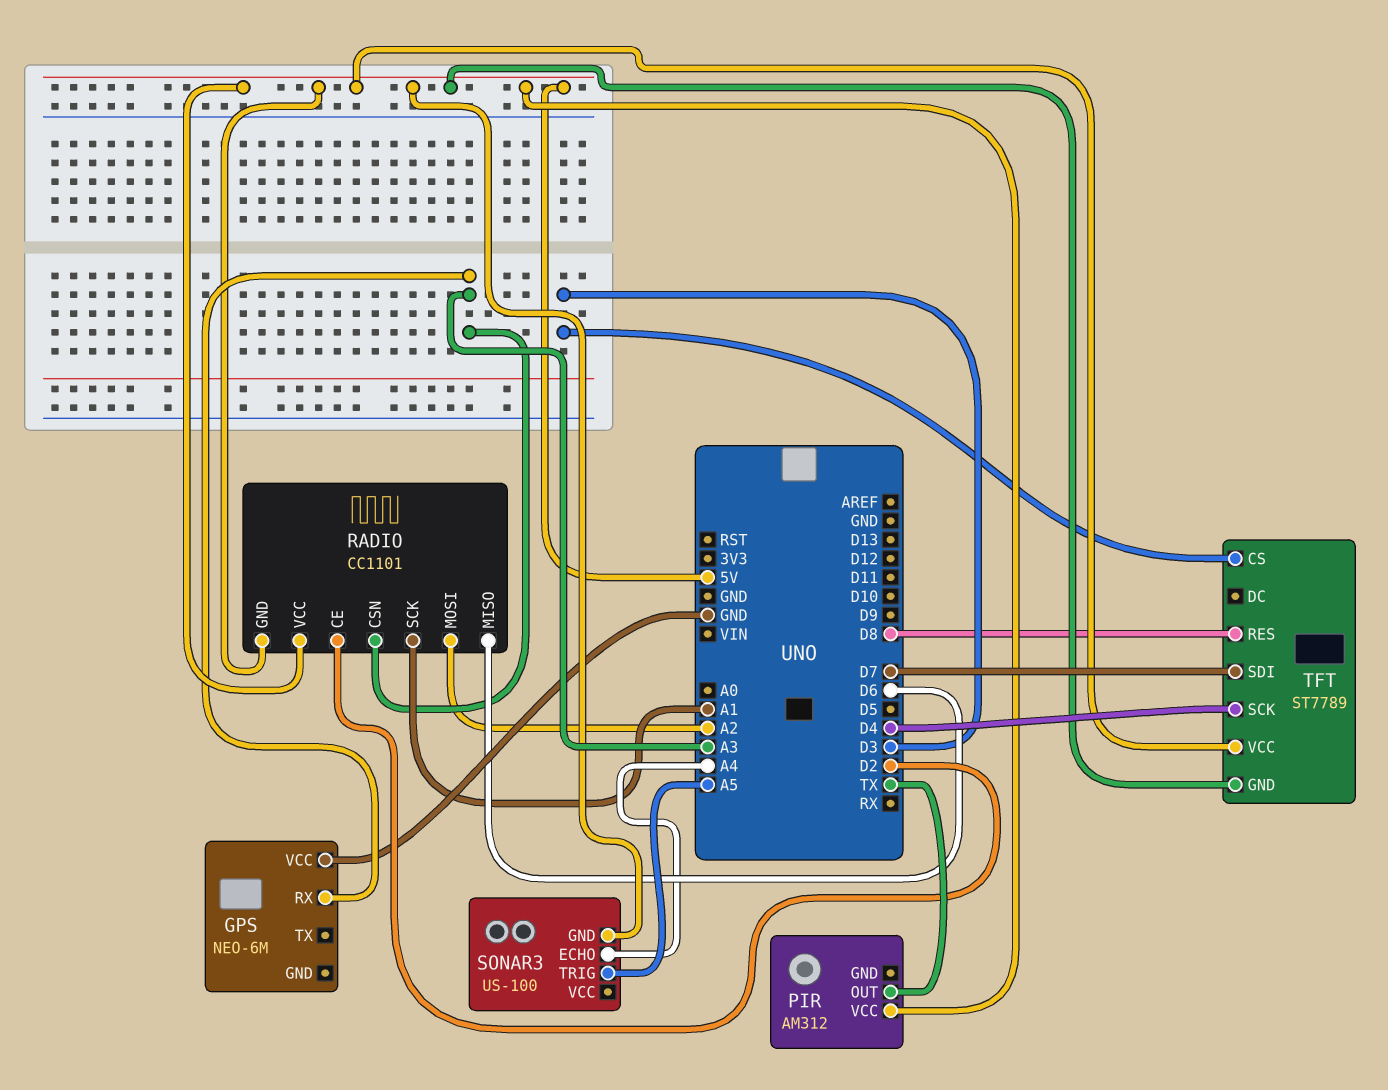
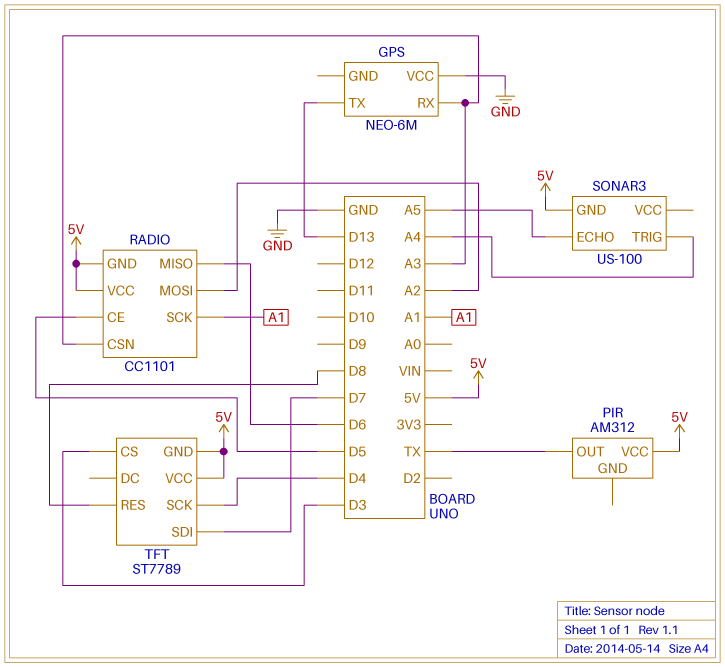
GPS pin TX: none -> D13
RADIO pin CE: D2 -> D5
SONAR3 pin ECHO: A4 -> A5
SONAR3 pin TRIG: A5 -> A4

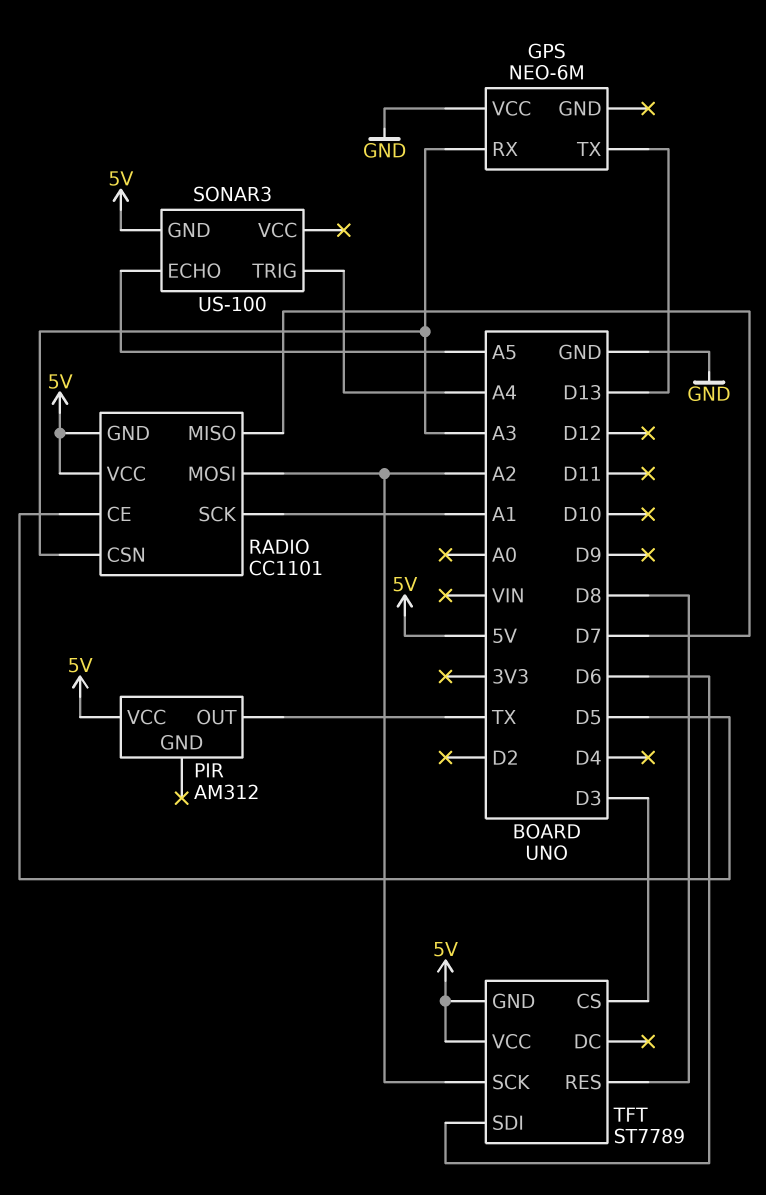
RADIO pin MISO: D6 -> D7
TFT pin SCK: D4 -> A2
TFT pin SDI: D7 -> D6

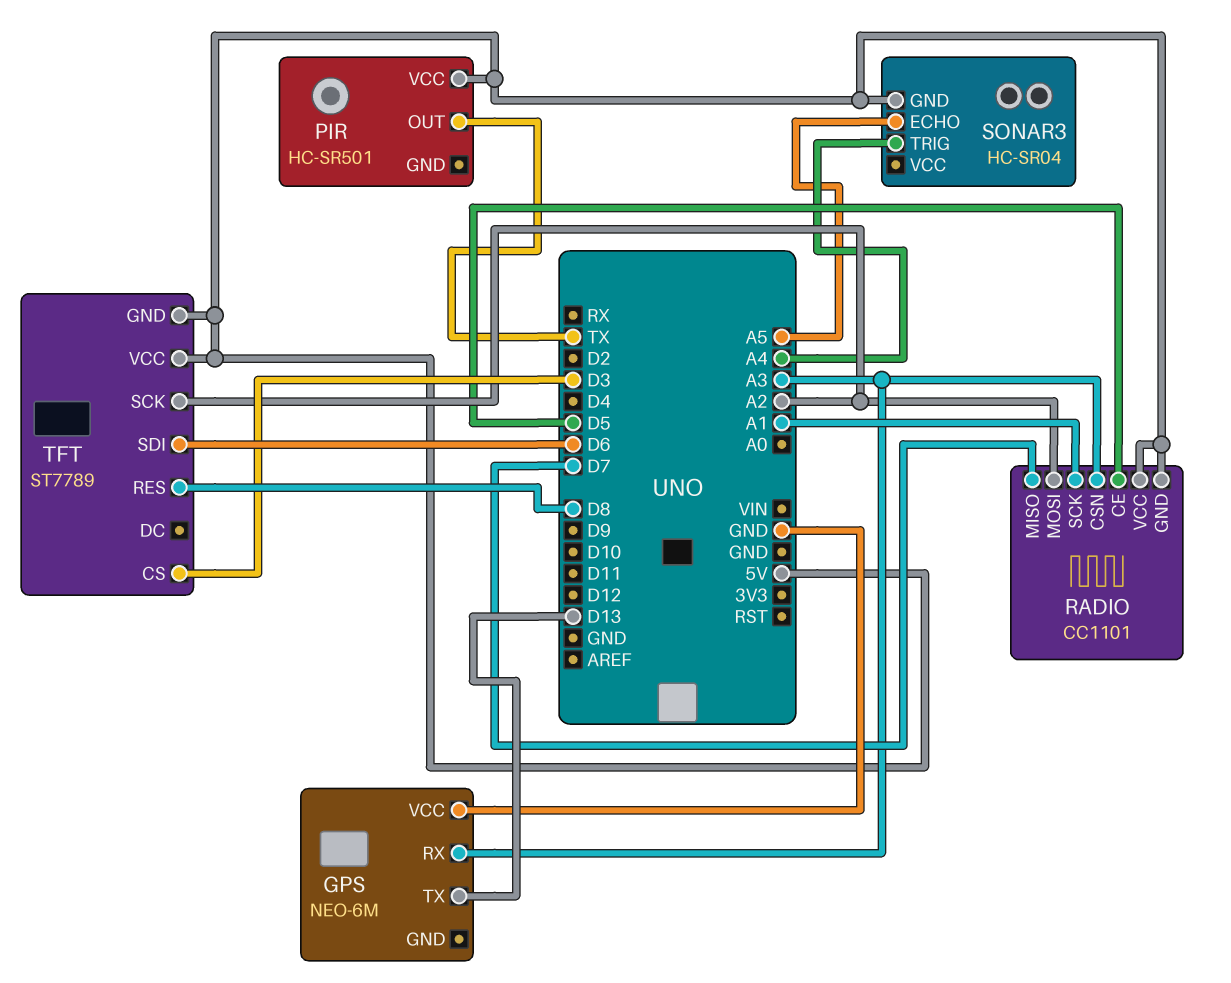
PIR: AM312 -> HC-SR501
SONAR3: US-100 -> HC-SR04

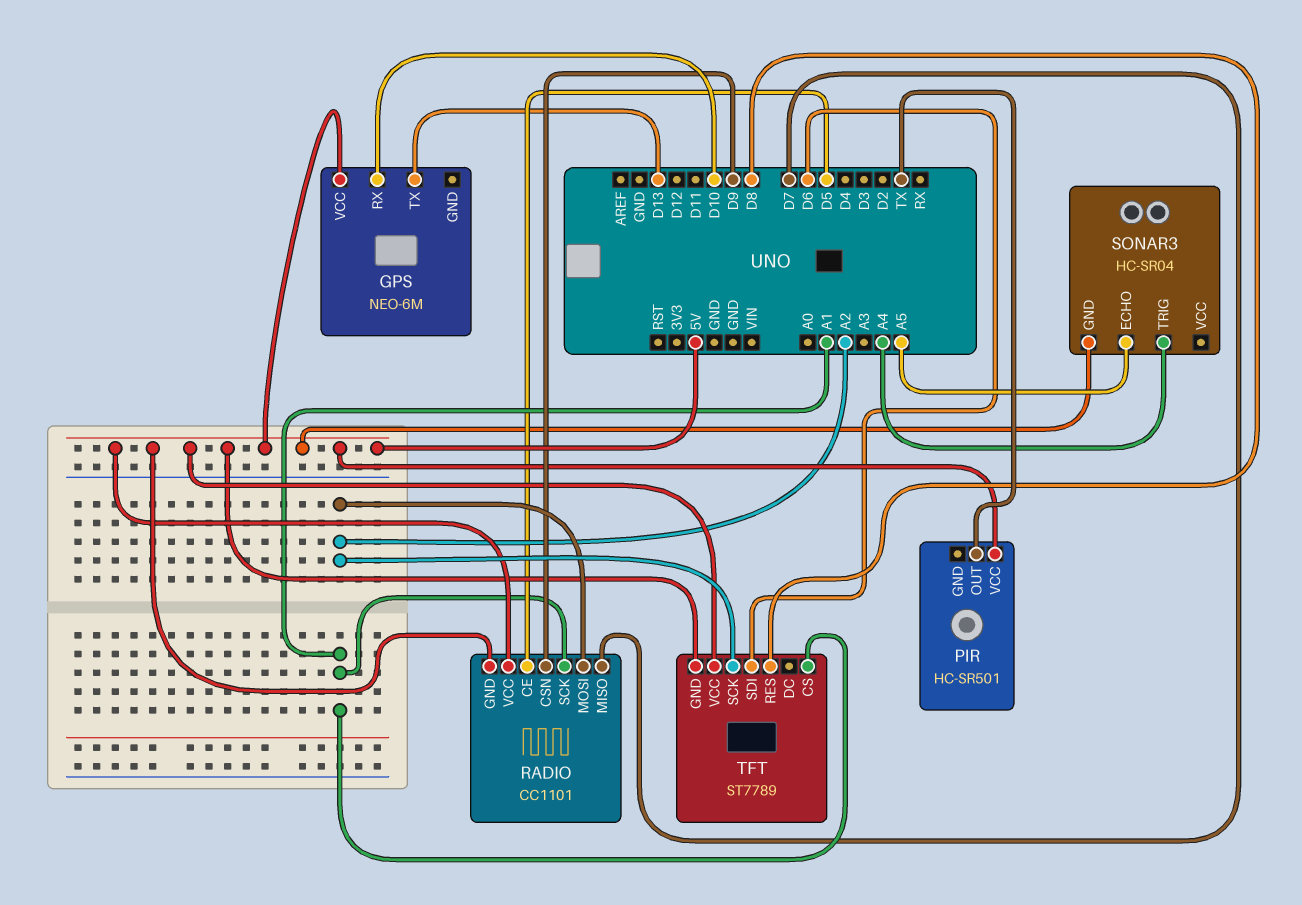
GPS pin RX: A3 -> D10
GPS pin VCC: GND -> 5V
RADIO pin CSN: A3 -> D9
TFT pin CS: D3 -> A1

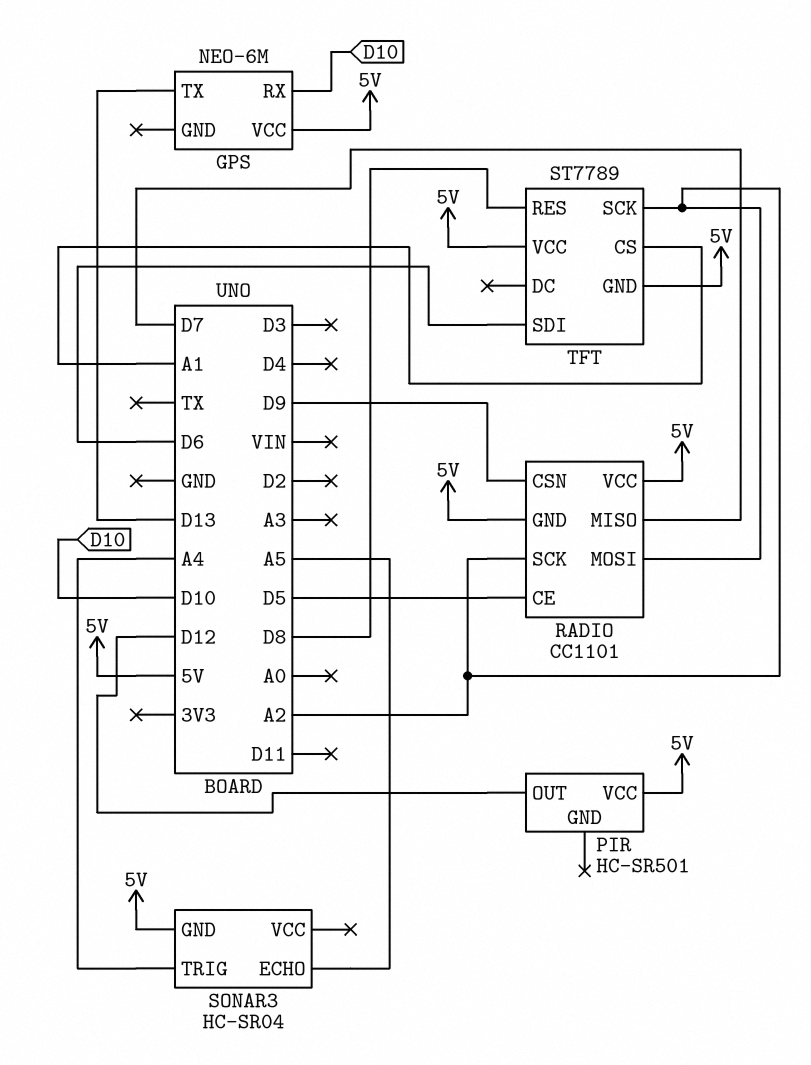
PIR pin OUT: TX -> D12
RADIO pin SCK: A1 -> A2

